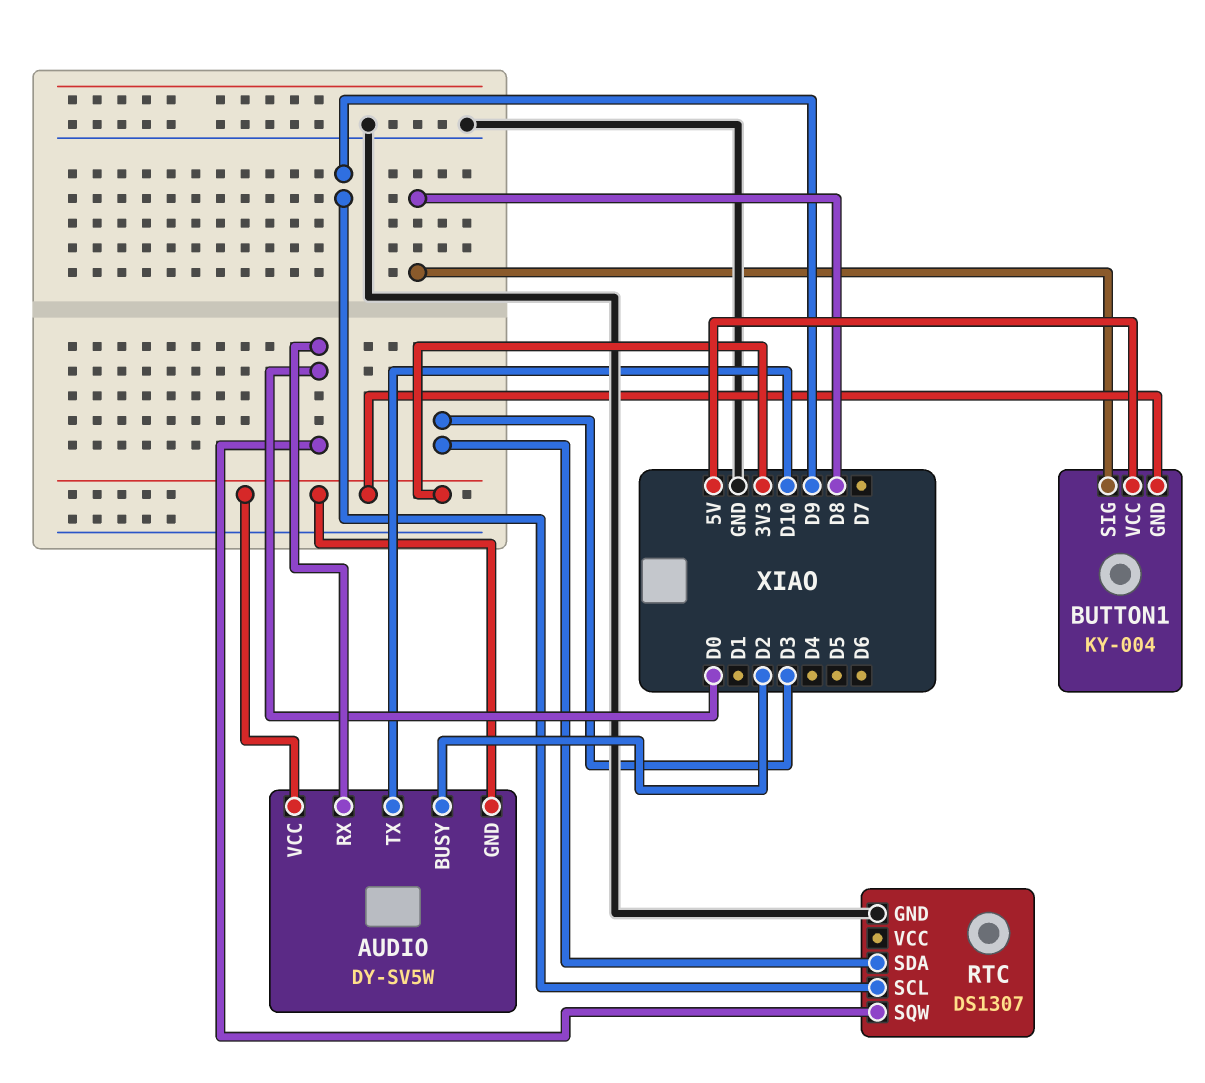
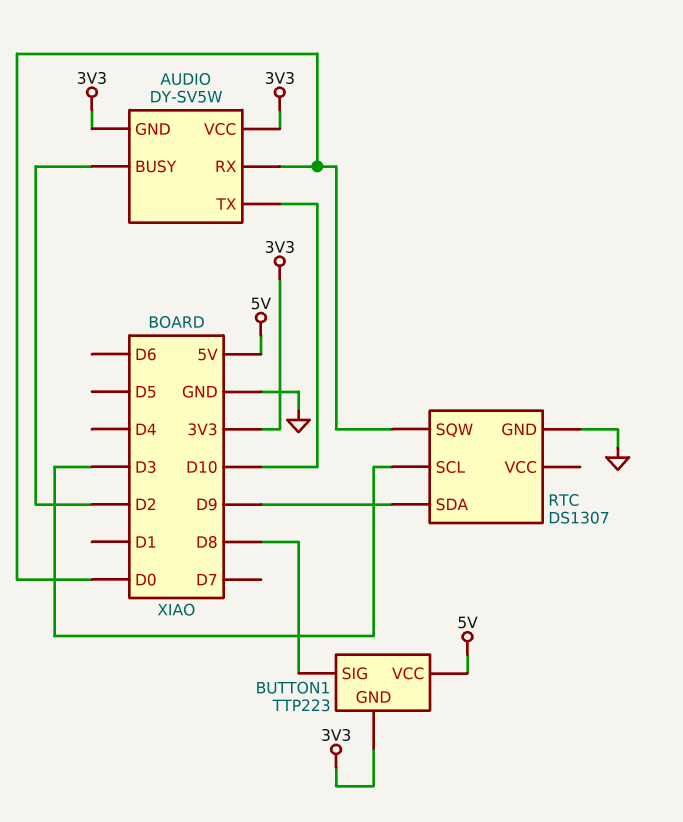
BUTTON1: KY-004 -> TTP223
RTC pin SCL: D9 -> D3
RTC pin SDA: D3 -> D9

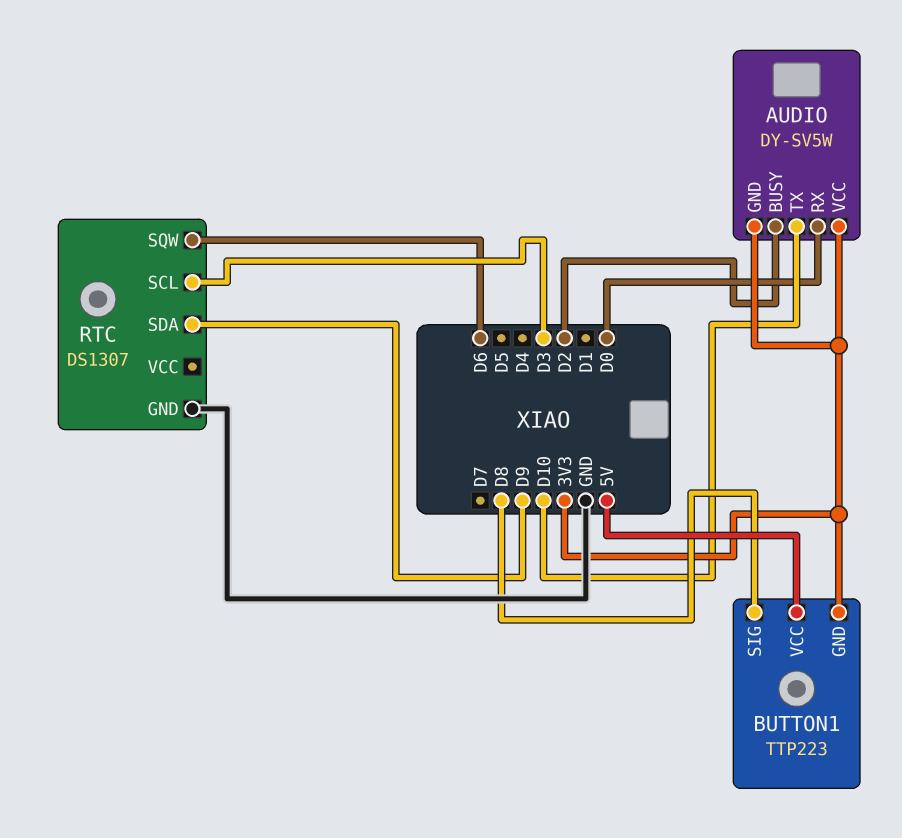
RTC pin SQW: D0 -> D6

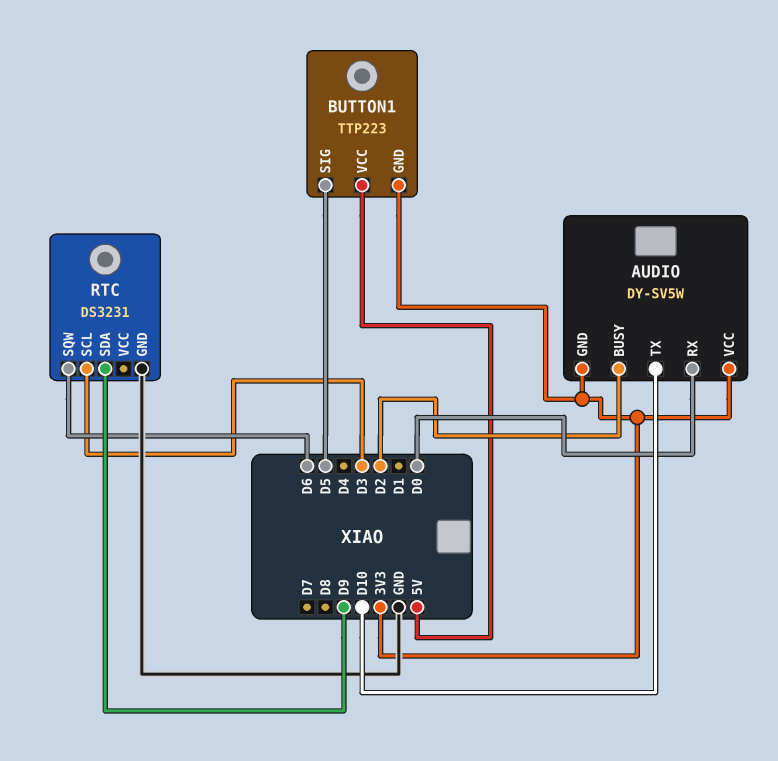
BUTTON1 pin SIG: D8 -> D5
RTC: DS1307 -> DS3231

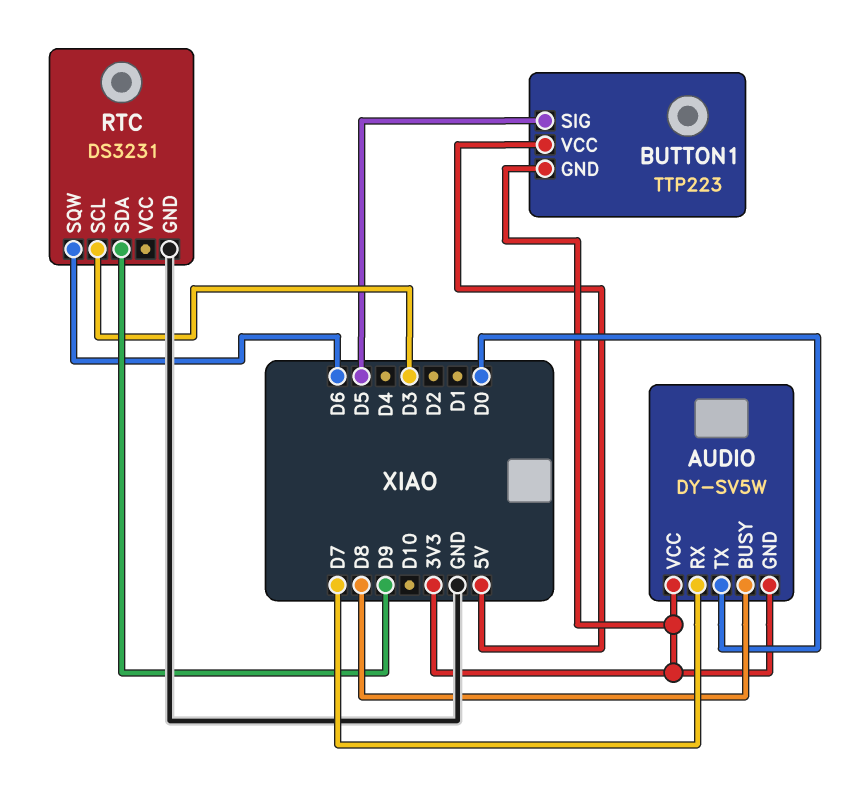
AUDIO pin BUSY: D2 -> D8
AUDIO pin RX: D0 -> D7
AUDIO pin TX: D10 -> D0

